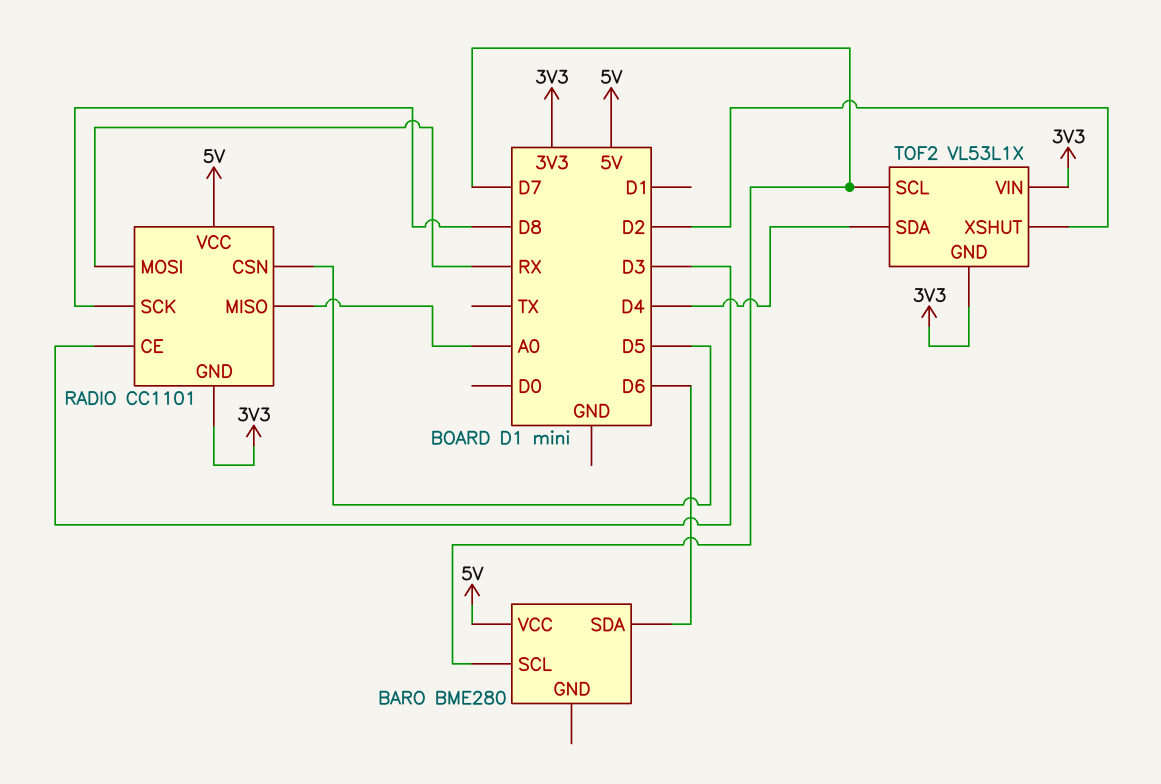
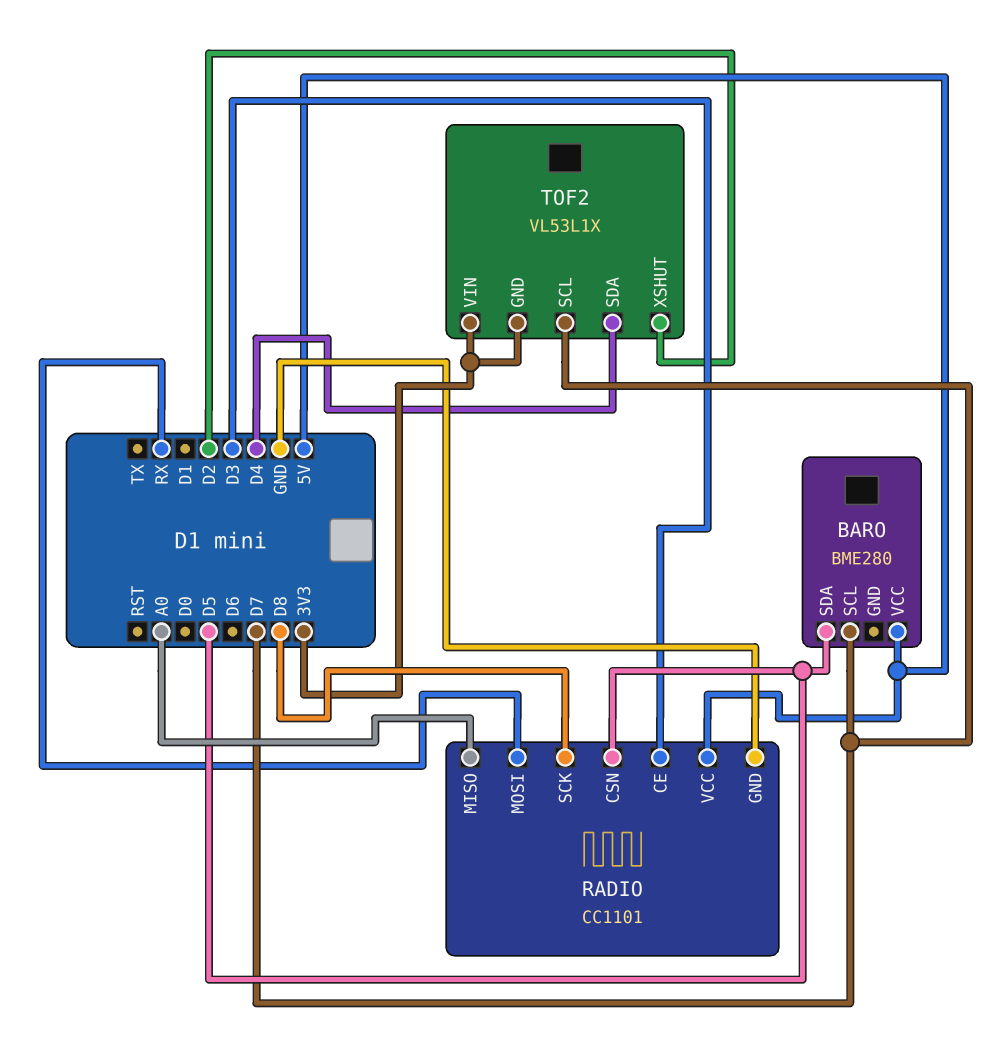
BARO pin SDA: D6 -> D5
RADIO pin GND: 3V3 -> GND

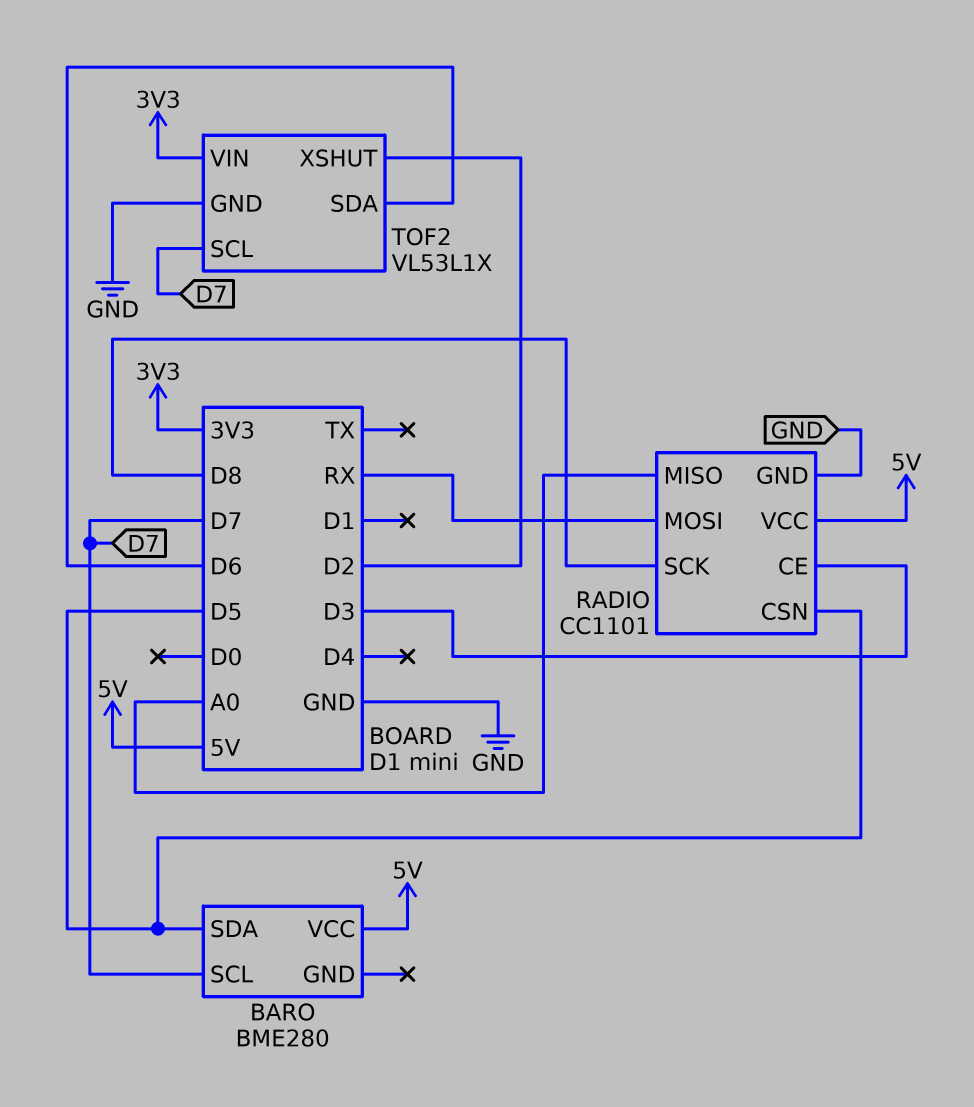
TOF2 pin GND: 3V3 -> GND
TOF2 pin SDA: D4 -> D6

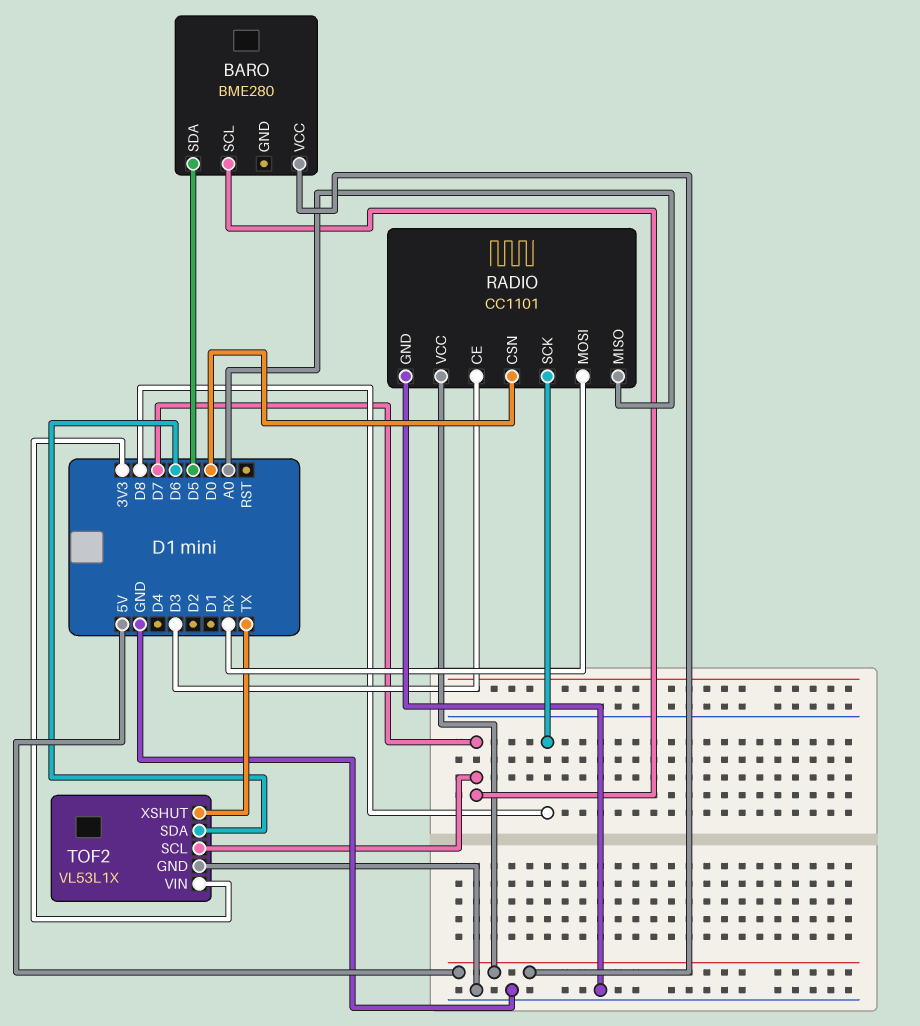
RADIO pin CSN: D5 -> D0
TOF2 pin XSHUT: D2 -> TX

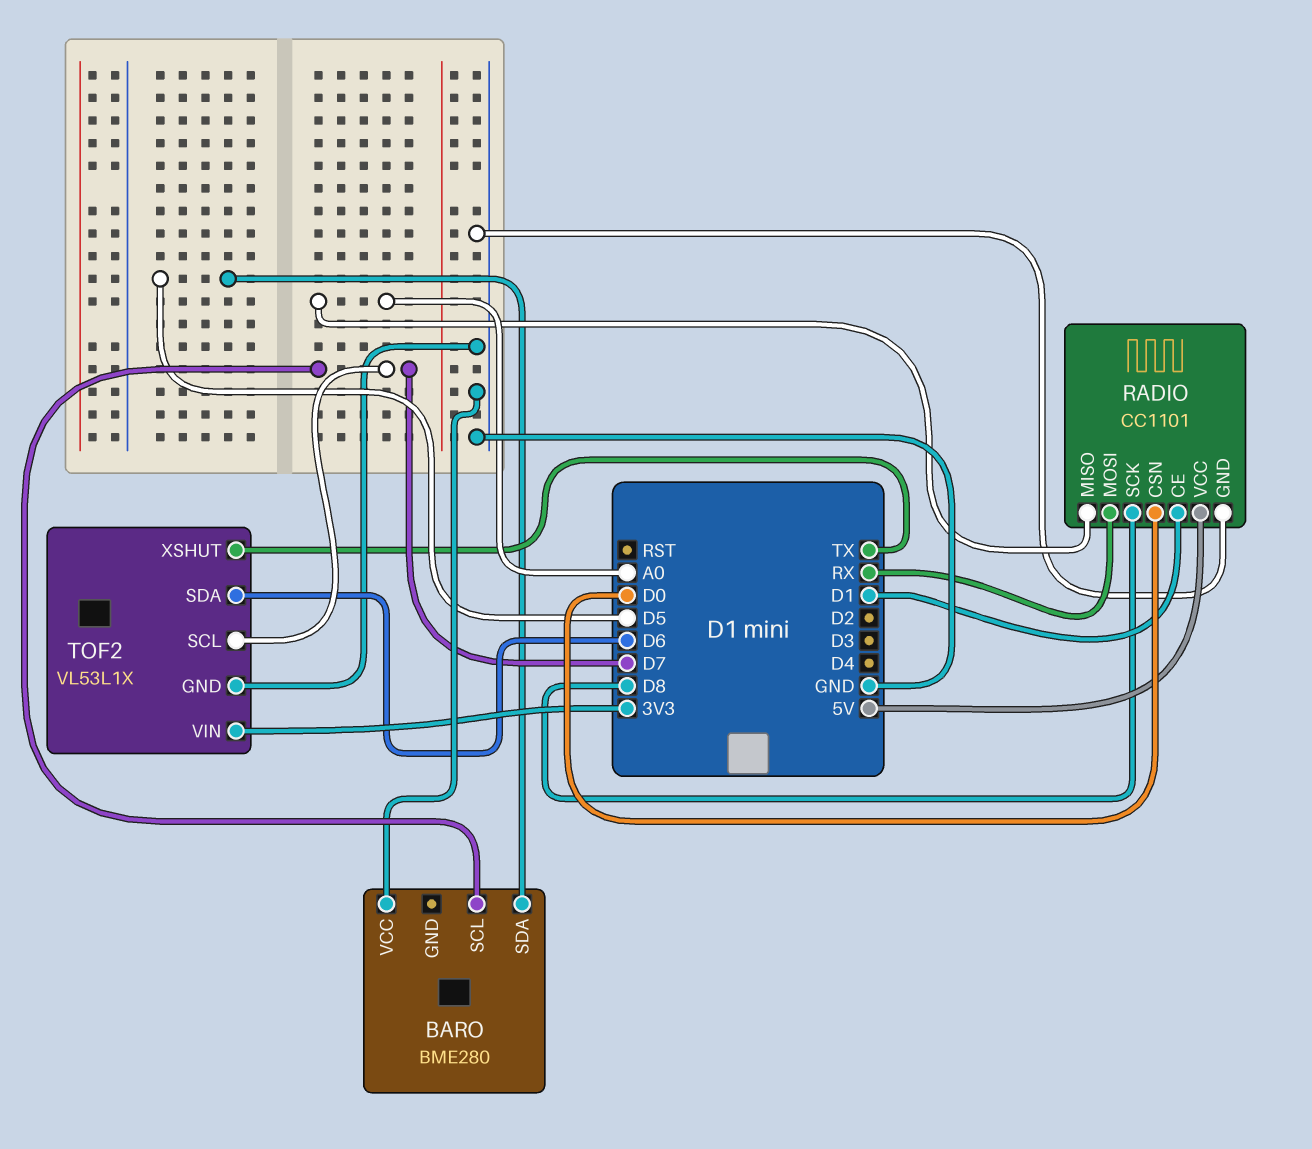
BARO pin VCC: 5V -> GND
RADIO pin CE: D3 -> D1

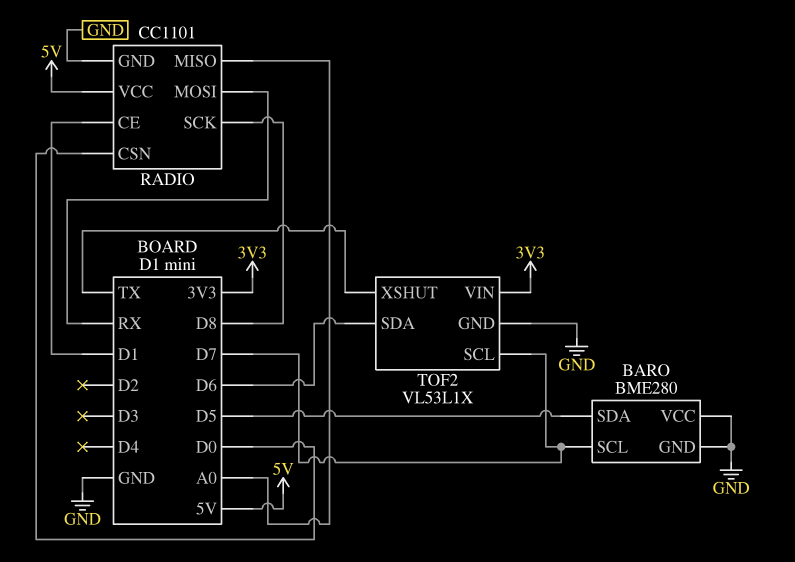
BARO pin GND: none -> GND

